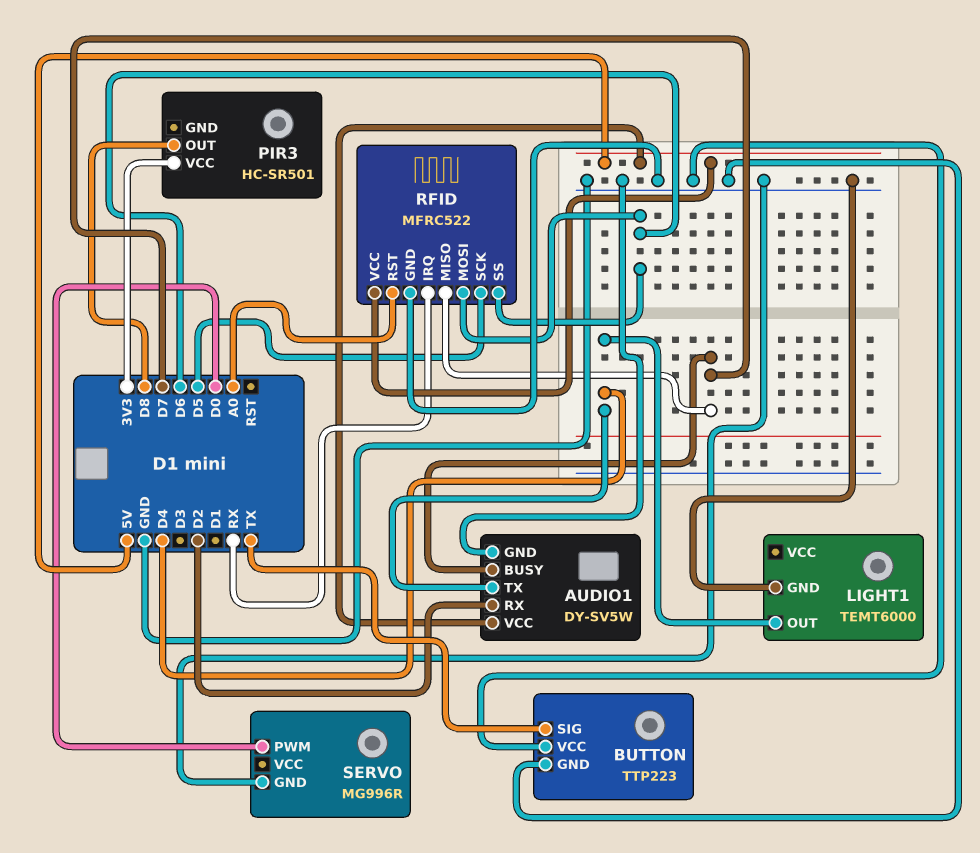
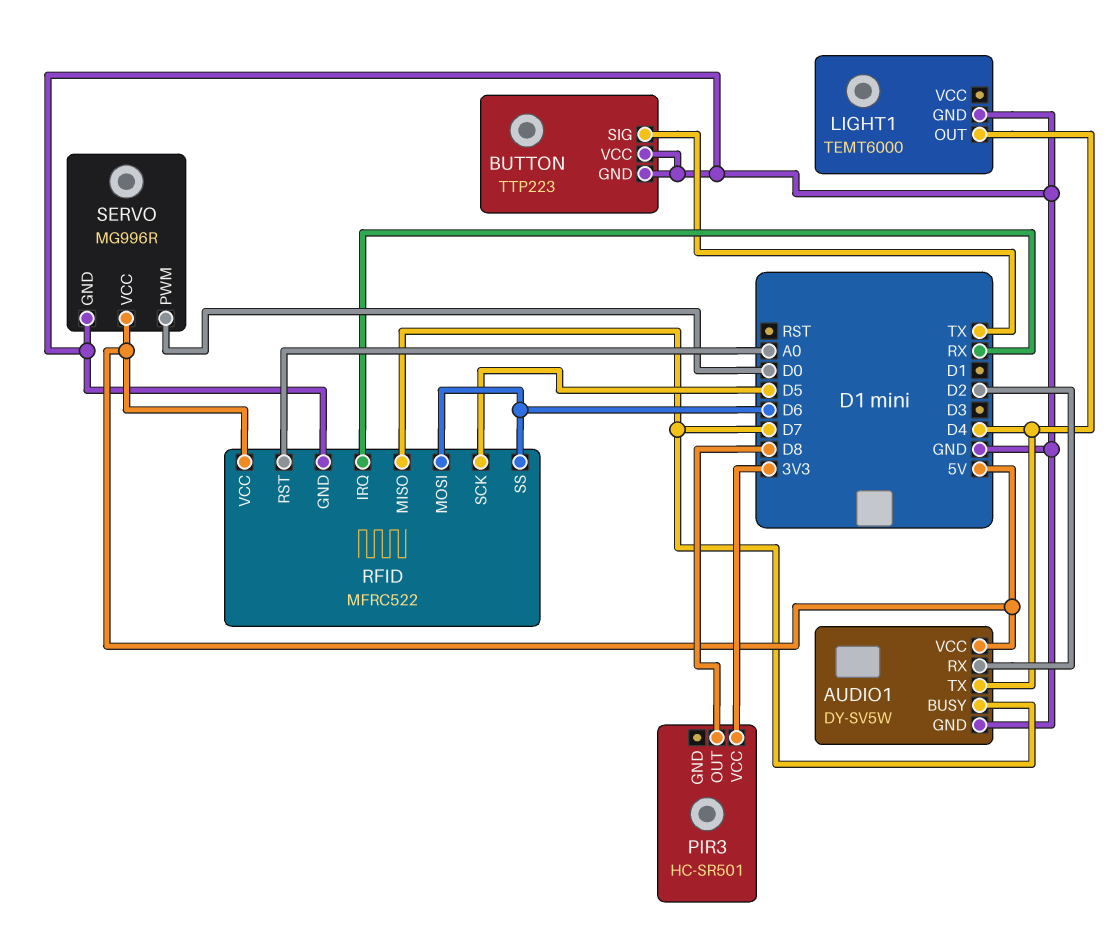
SERVO pin VCC: none -> 5V

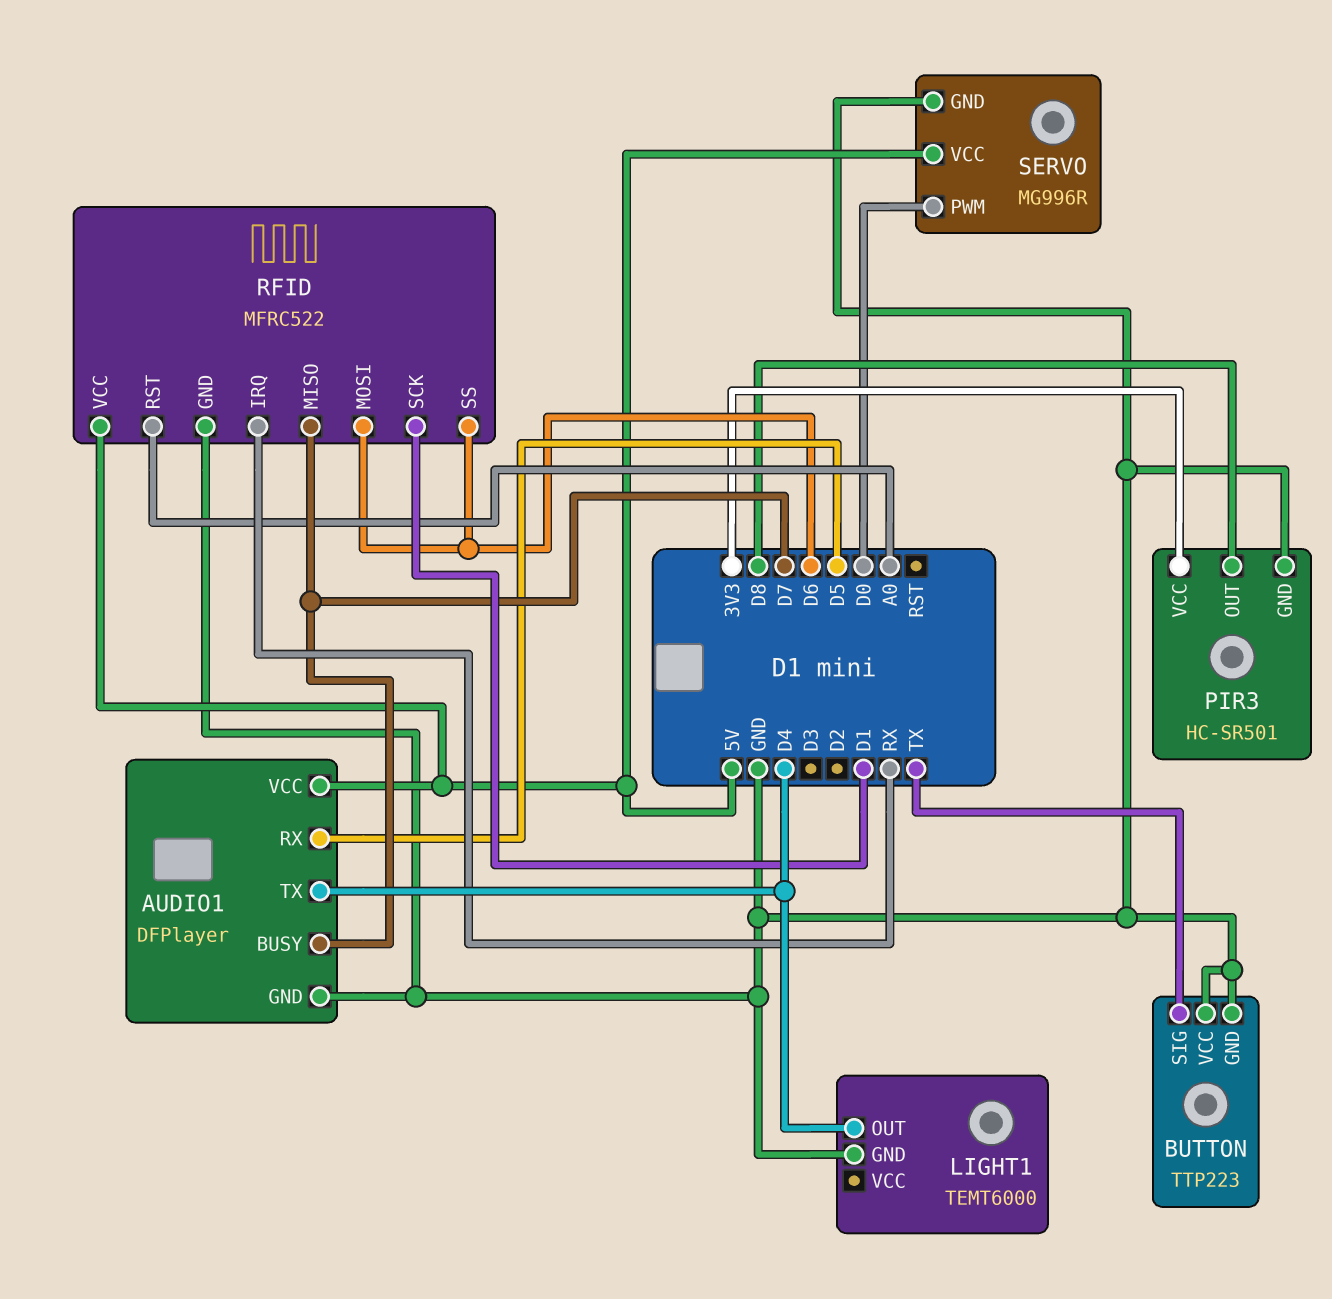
AUDIO1: DY-SV5W -> DFPlayer
AUDIO1 pin RX: D2 -> D5
PIR3 pin GND: none -> GND
RFID pin SCK: D5 -> D1

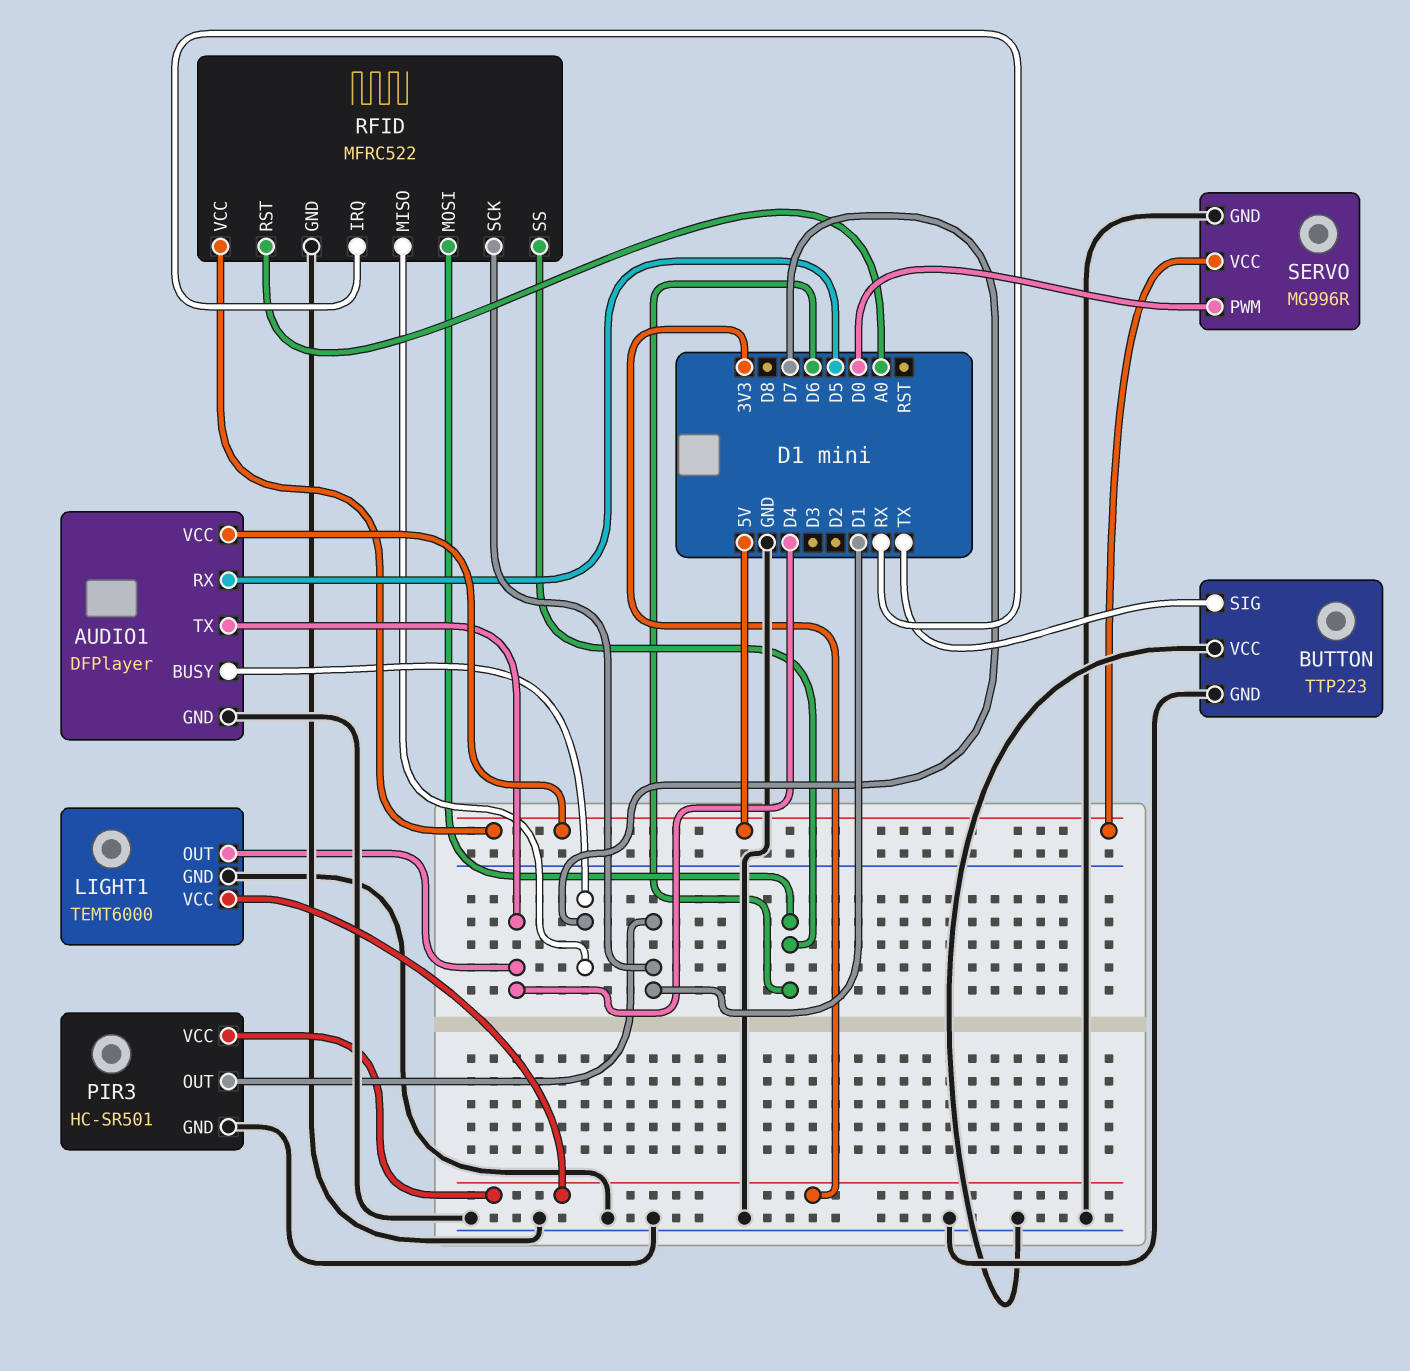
LIGHT1 pin VCC: none -> 3V3
PIR3 pin OUT: D8 -> D1

